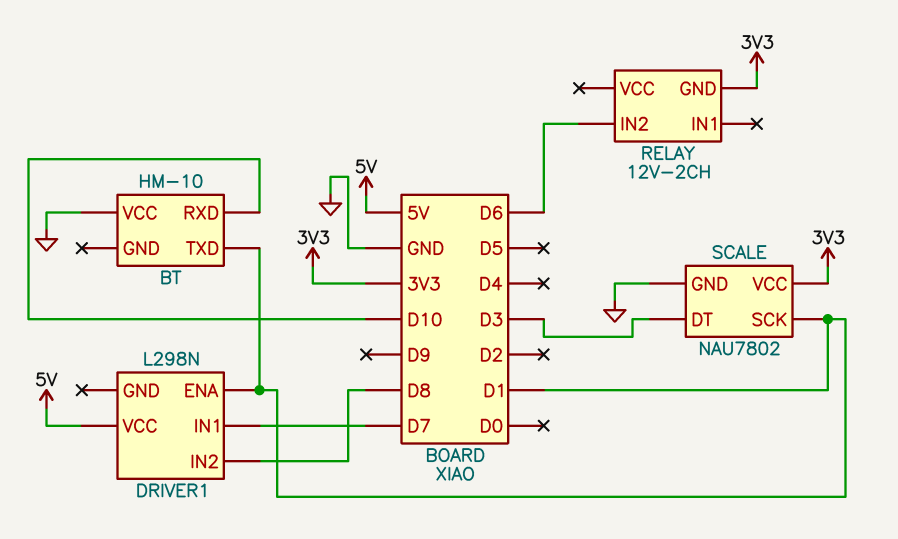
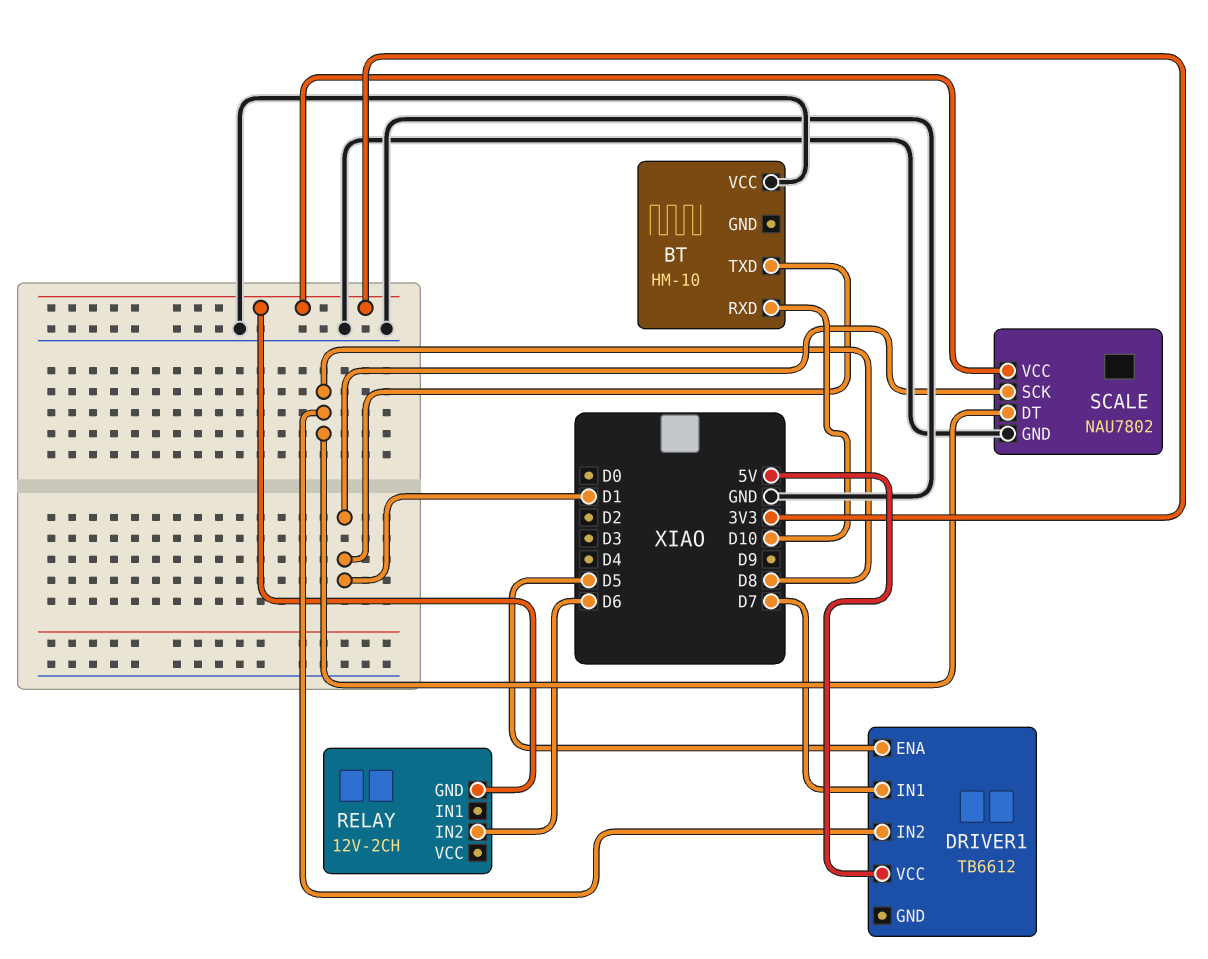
DRIVER1: L298N -> TB6612
DRIVER1 pin ENA: D1 -> D5
SCALE pin DT: D3 -> D8

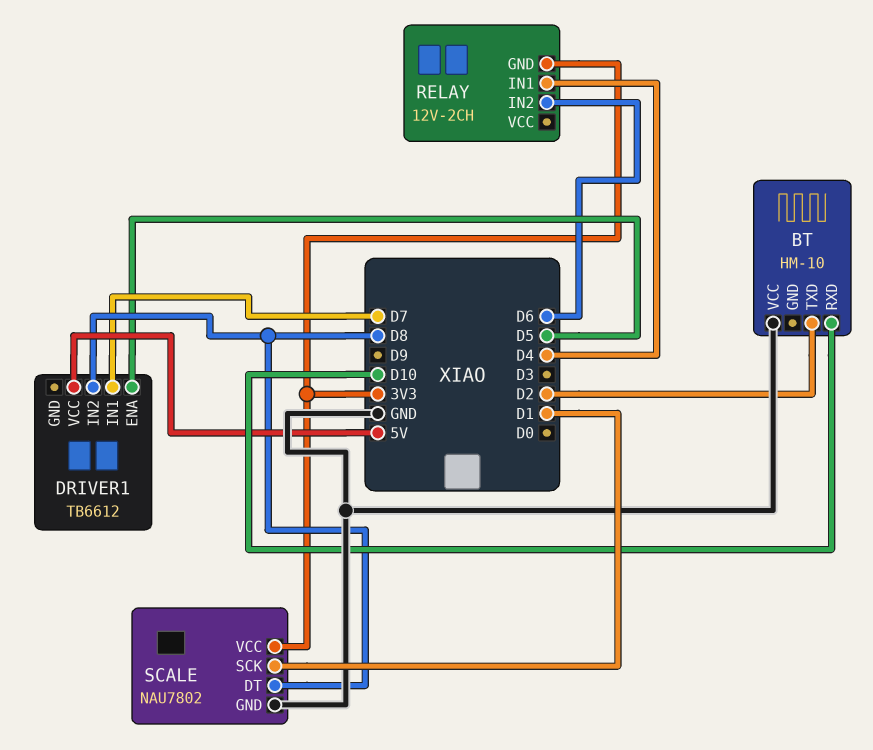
BT pin TXD: D1 -> D2
RELAY pin IN1: none -> D4

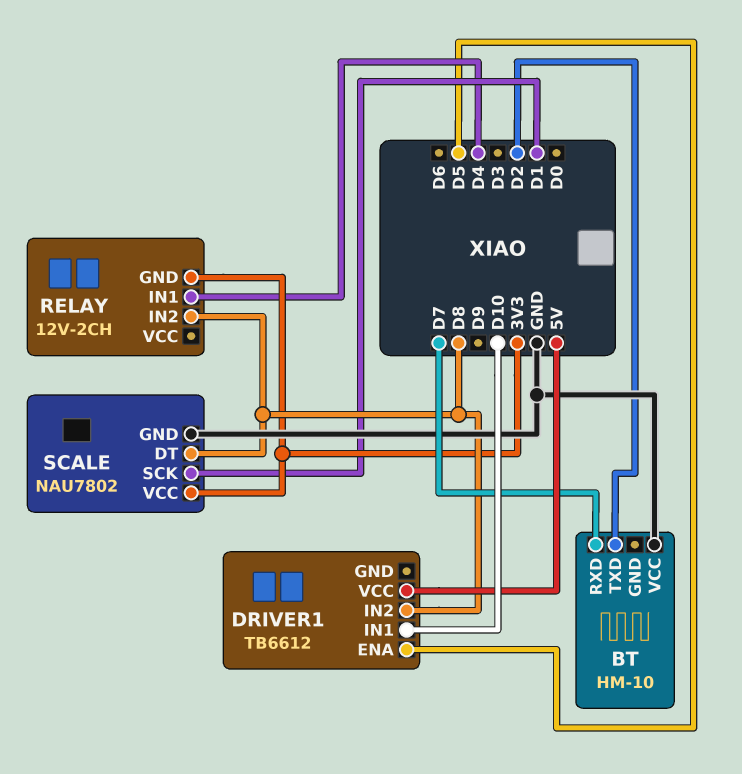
BT pin RXD: D10 -> D7
DRIVER1 pin IN1: D7 -> D10
RELAY pin IN2: D6 -> D8

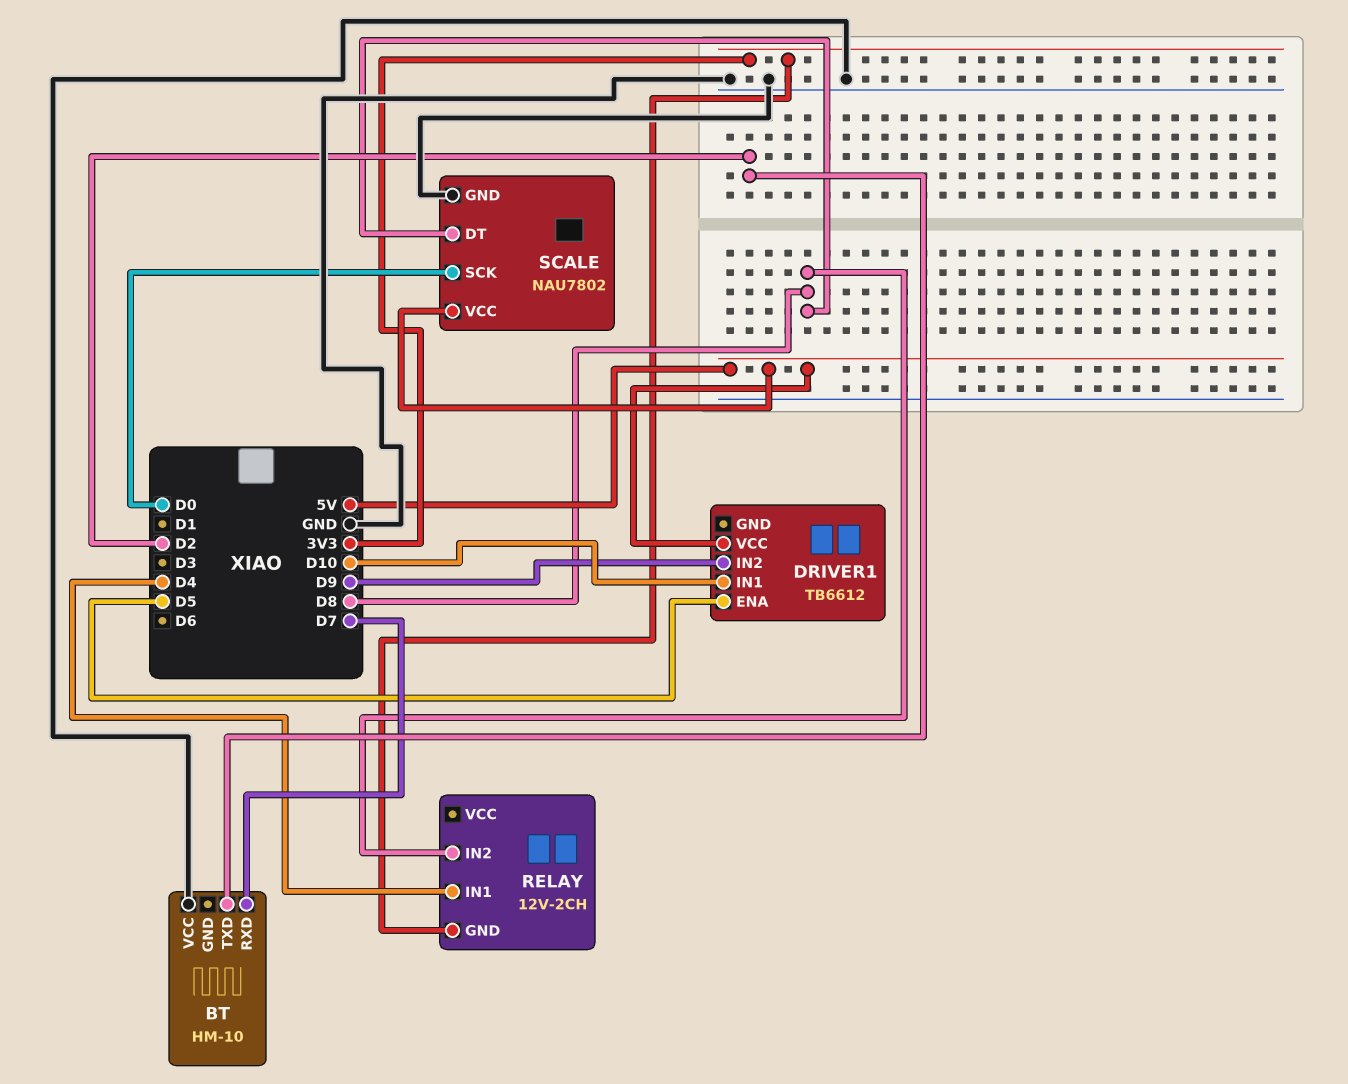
DRIVER1 pin IN2: D8 -> D9
SCALE pin SCK: D1 -> D0
SCALE pin VCC: 3V3 -> 5V

